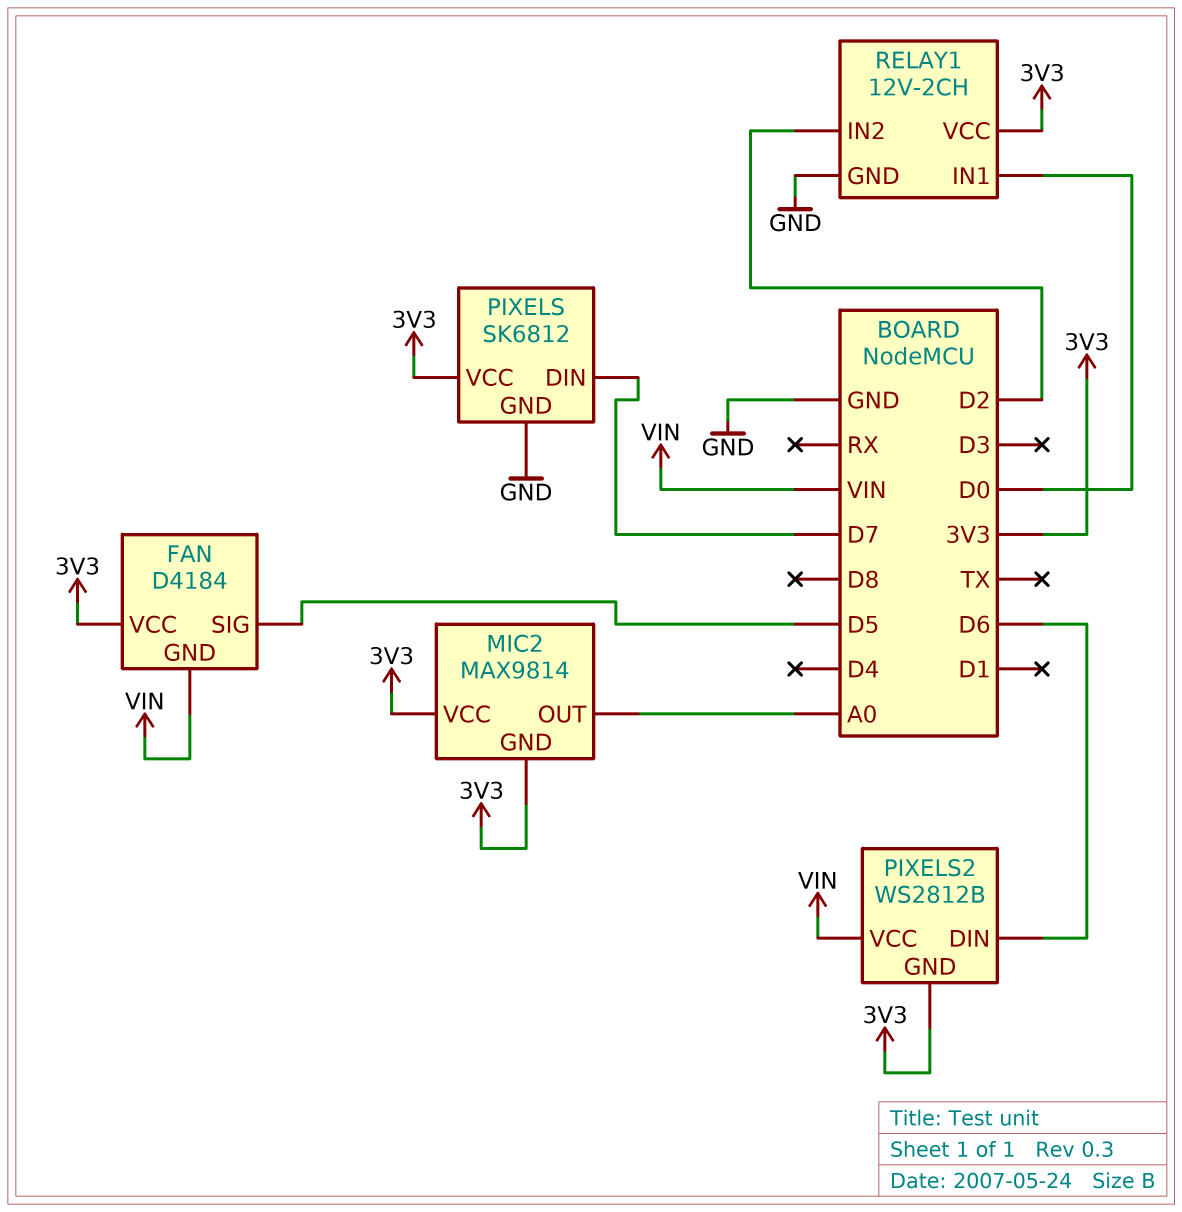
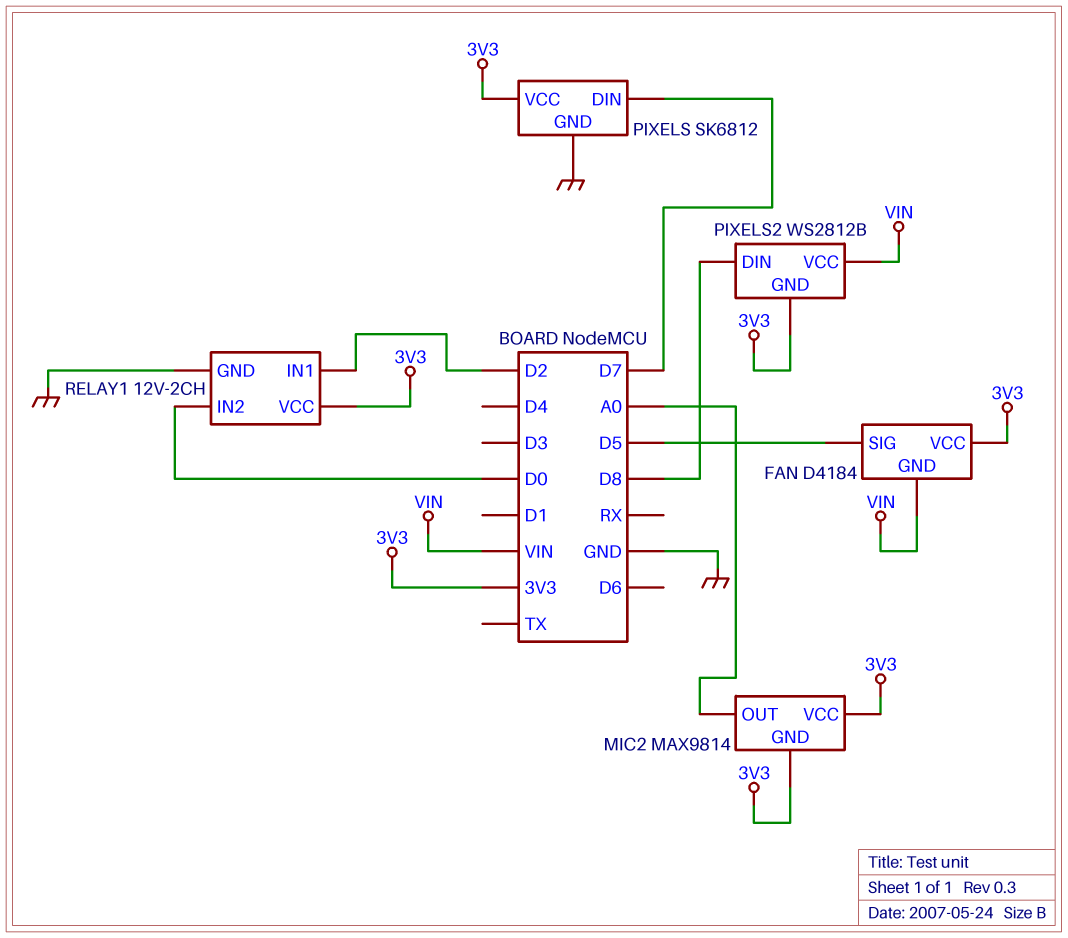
PIXELS2 pin DIN: D6 -> D8
RELAY1 pin IN1: D0 -> D2
RELAY1 pin IN2: D2 -> D0

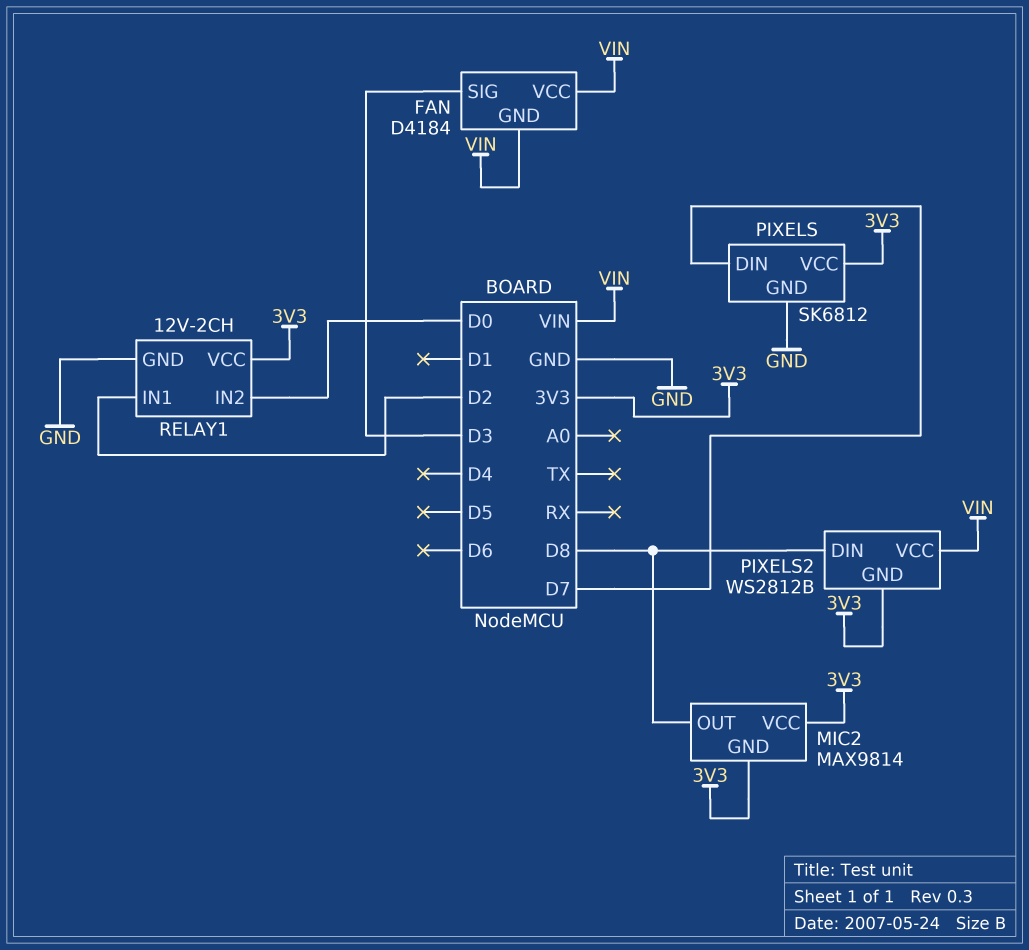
FAN pin SIG: D5 -> D3
FAN pin VCC: 3V3 -> VIN
MIC2 pin OUT: A0 -> D8

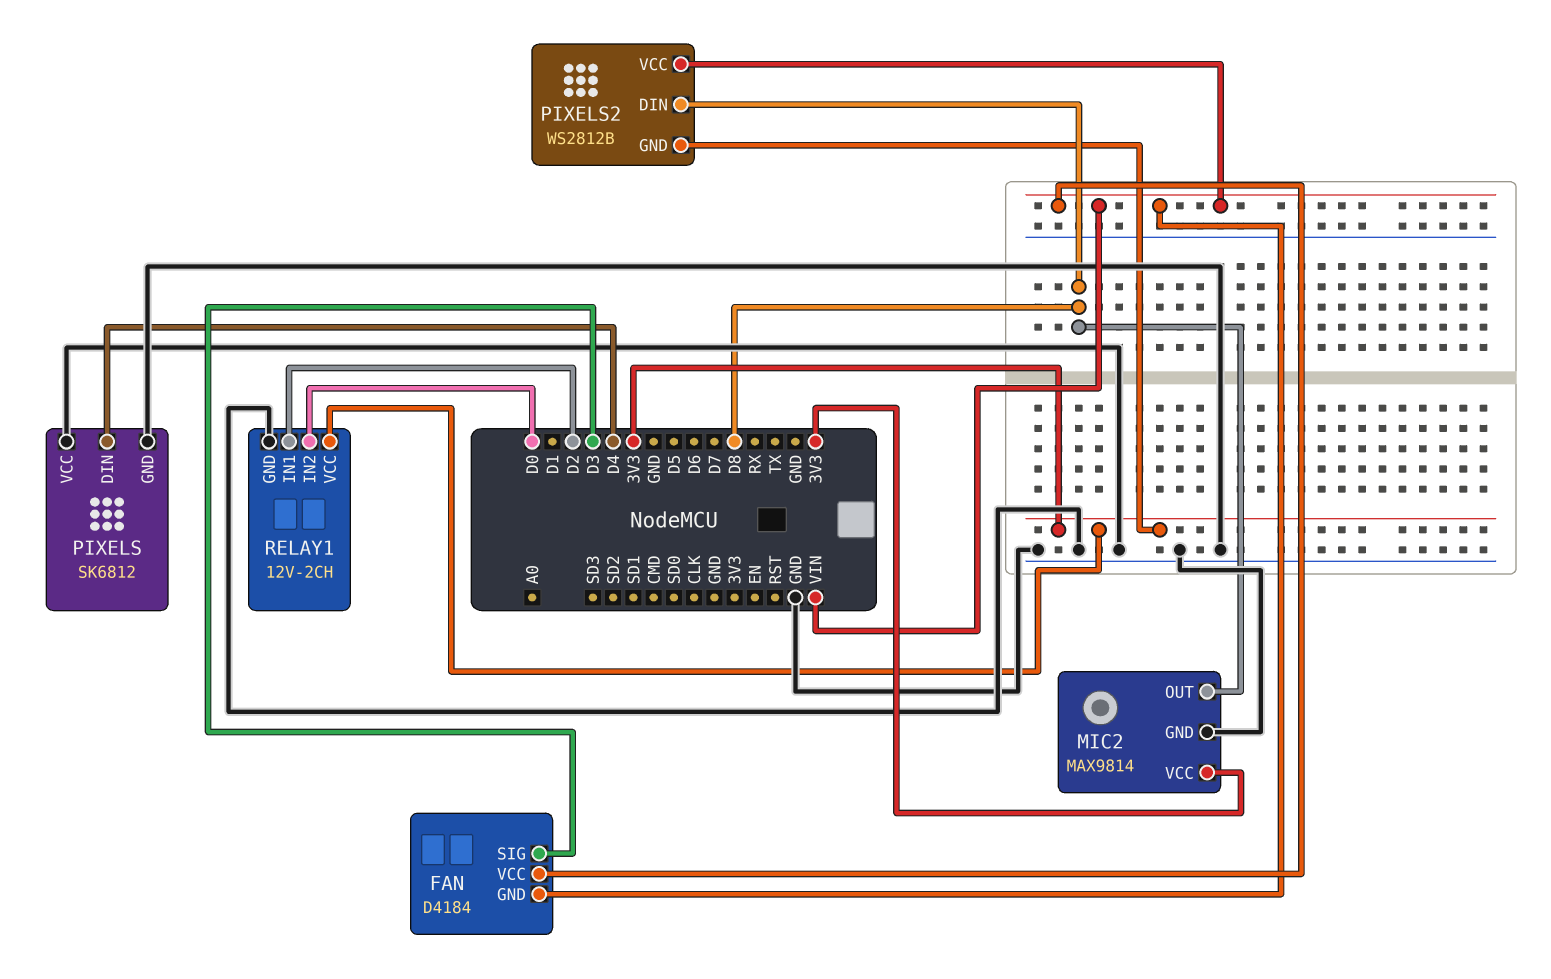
MIC2 pin GND: 3V3 -> GND
PIXELS pin DIN: D7 -> D4
PIXELS pin VCC: 3V3 -> GND

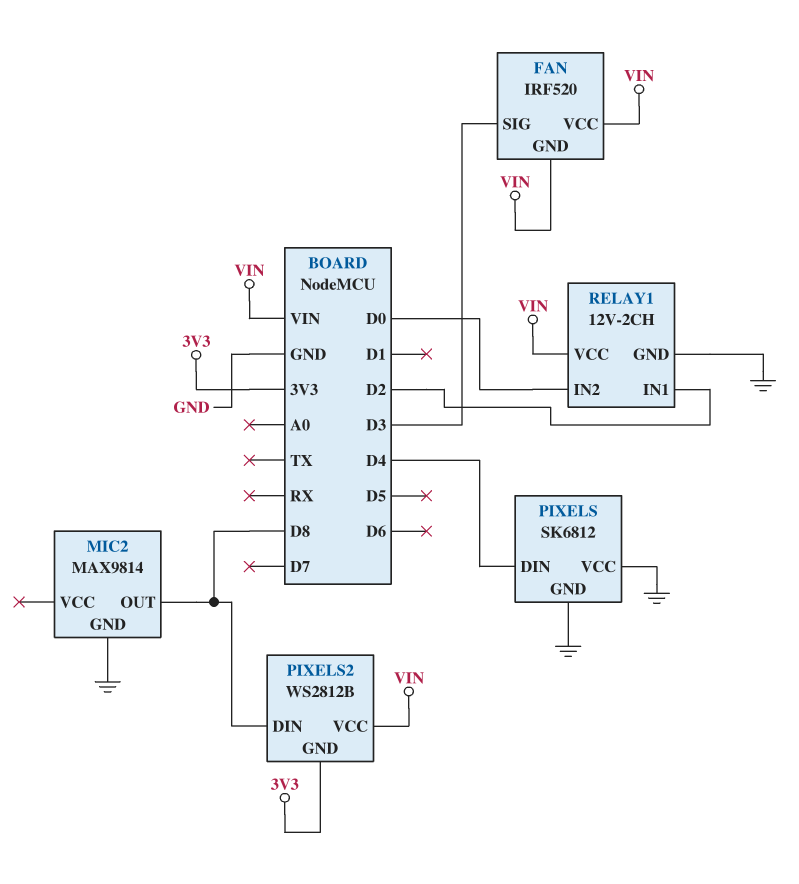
FAN: D4184 -> IRF520
MIC2 pin VCC: 3V3 -> none
RELAY1 pin VCC: 3V3 -> VIN

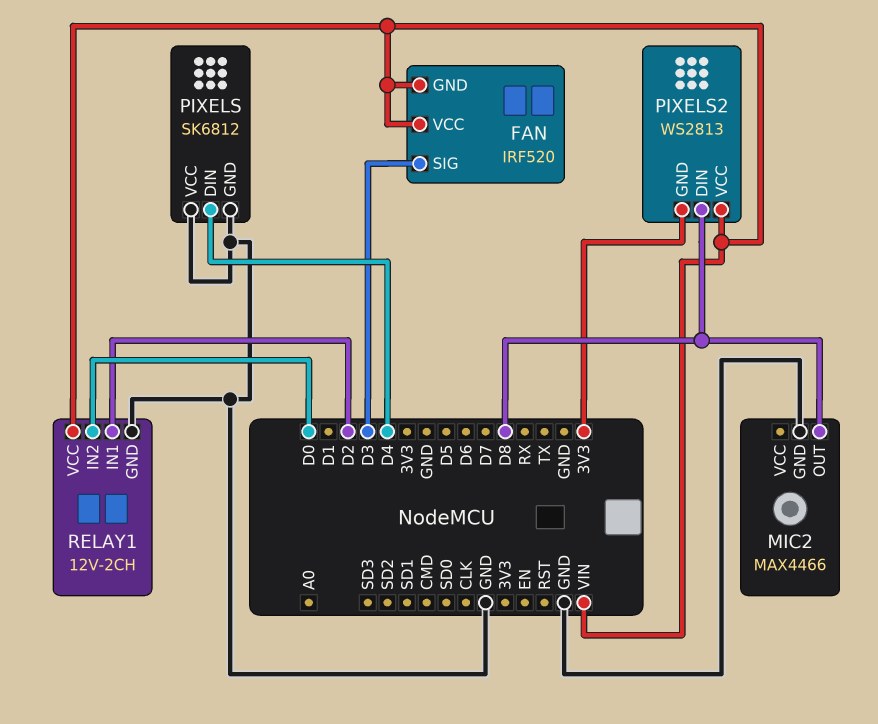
MIC2: MAX9814 -> MAX4466
PIXELS2: WS2812B -> WS2813

